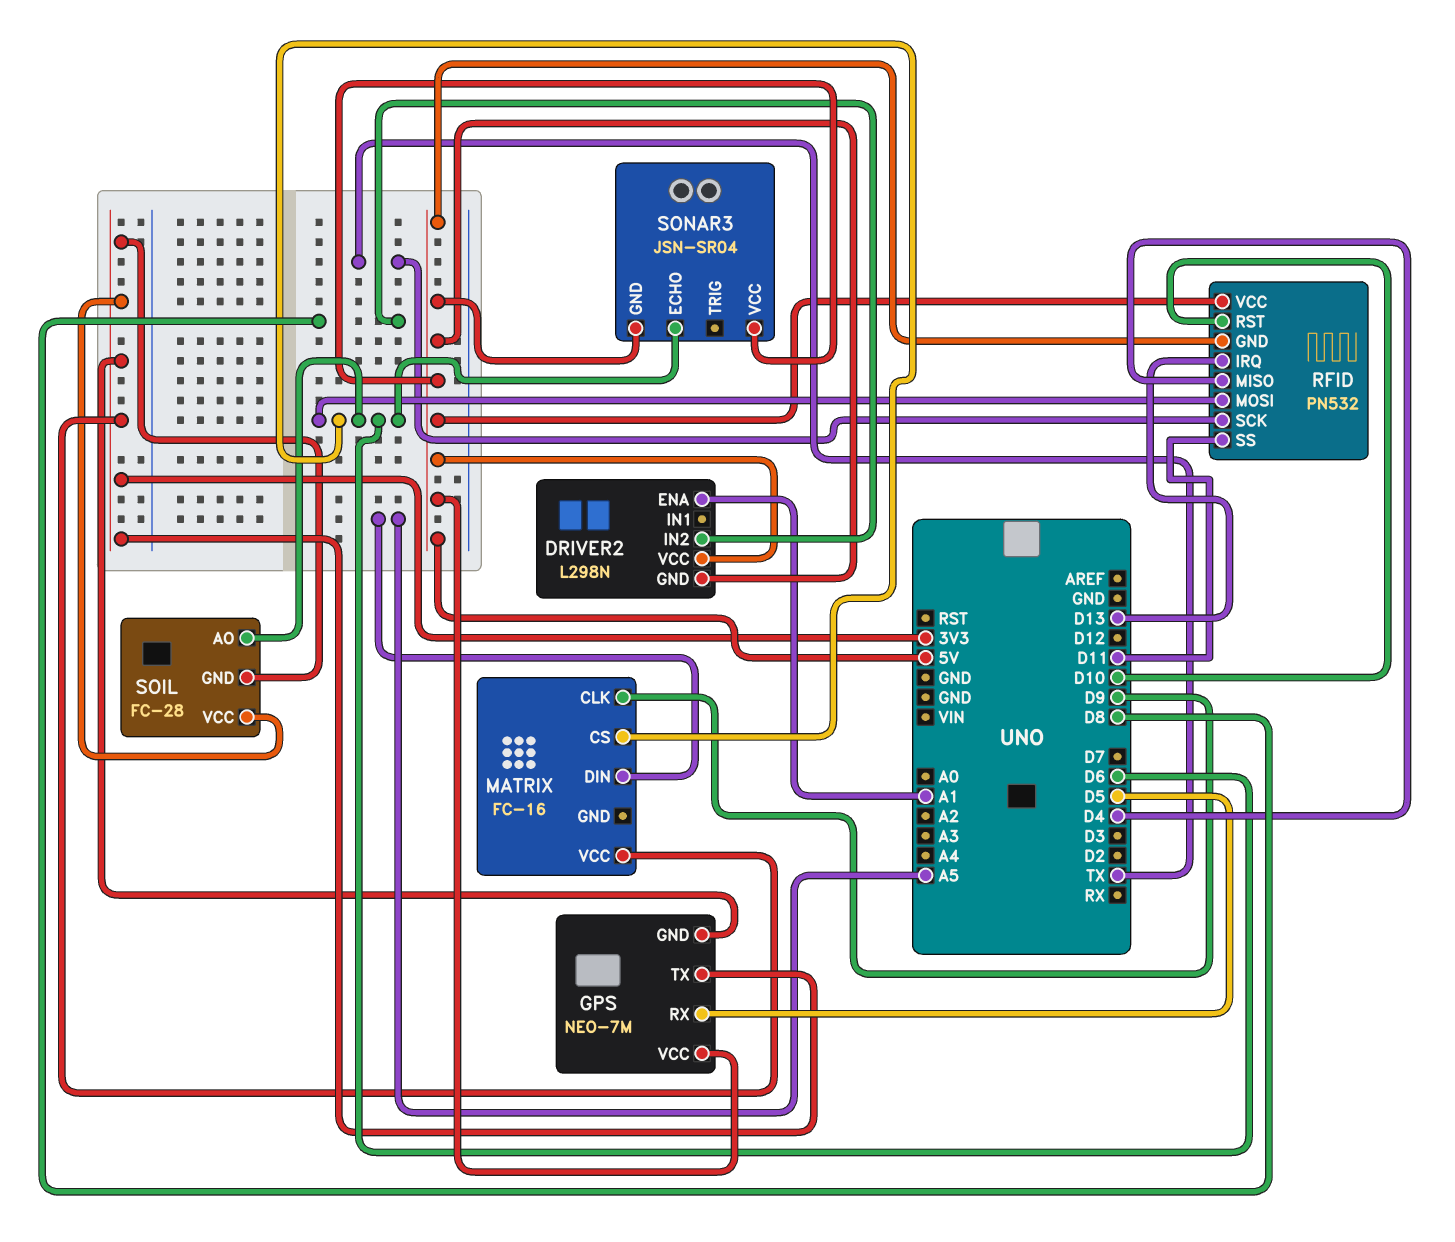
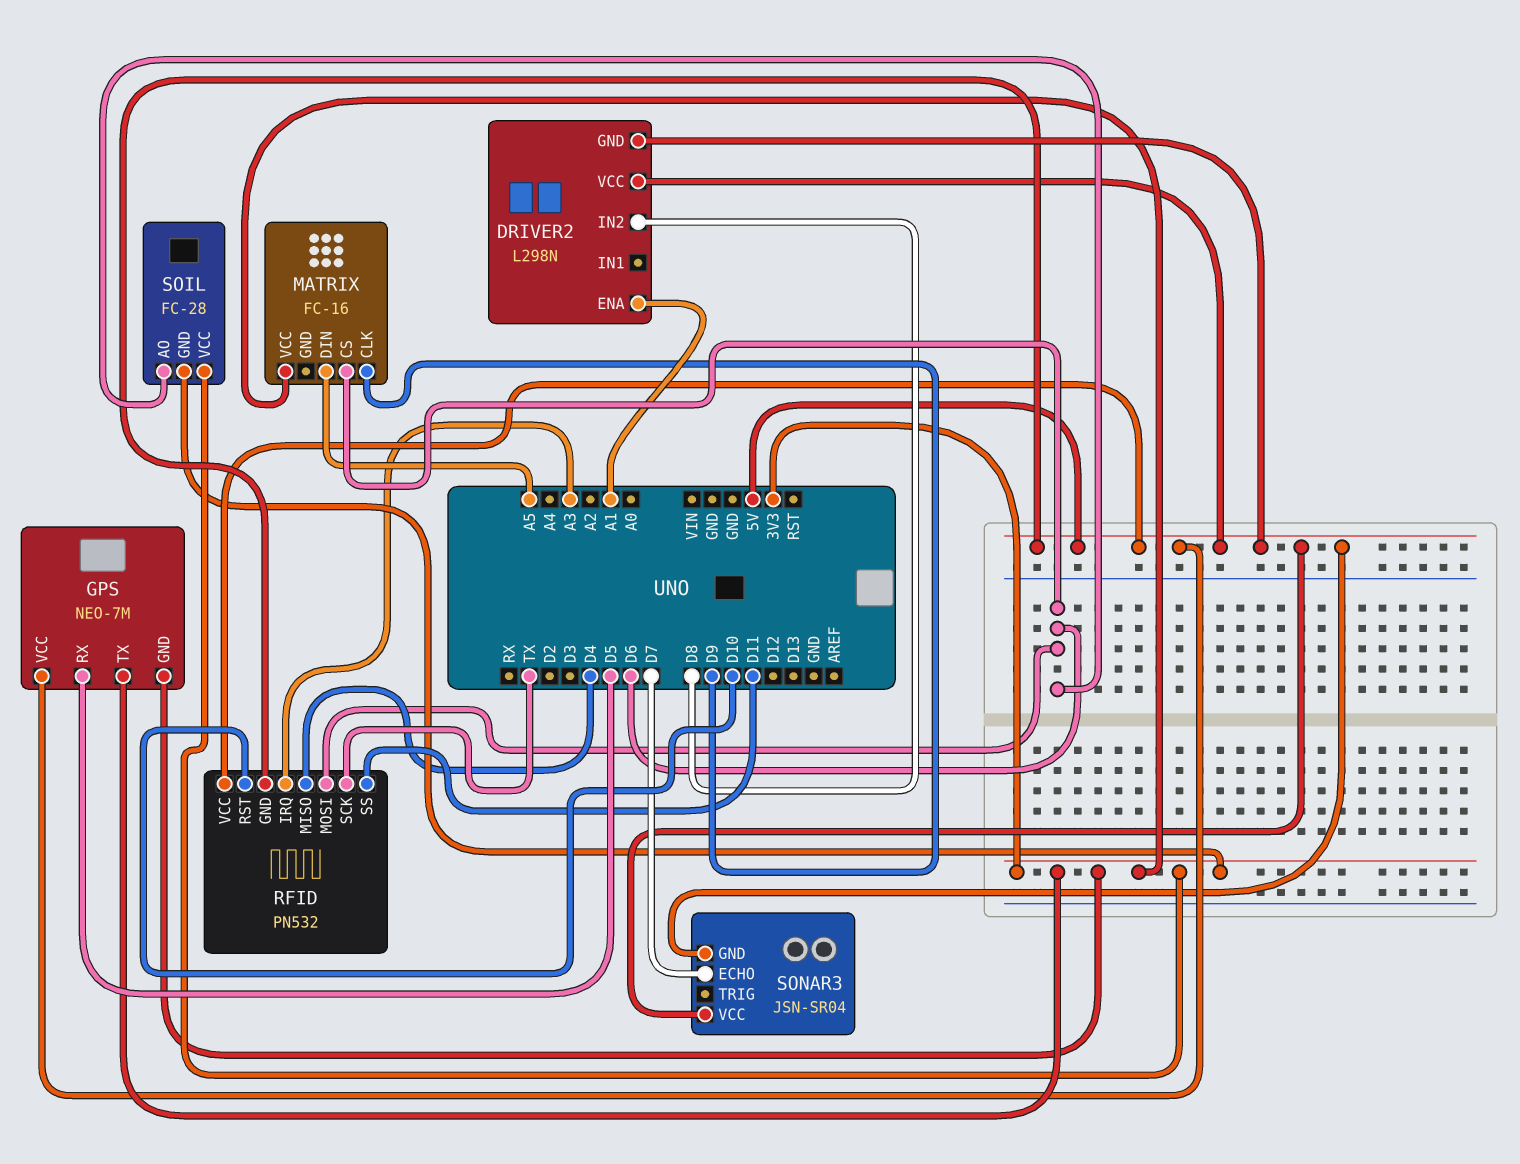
RFID pin IRQ: D13 -> A3
SONAR3 pin ECHO: D6 -> D7

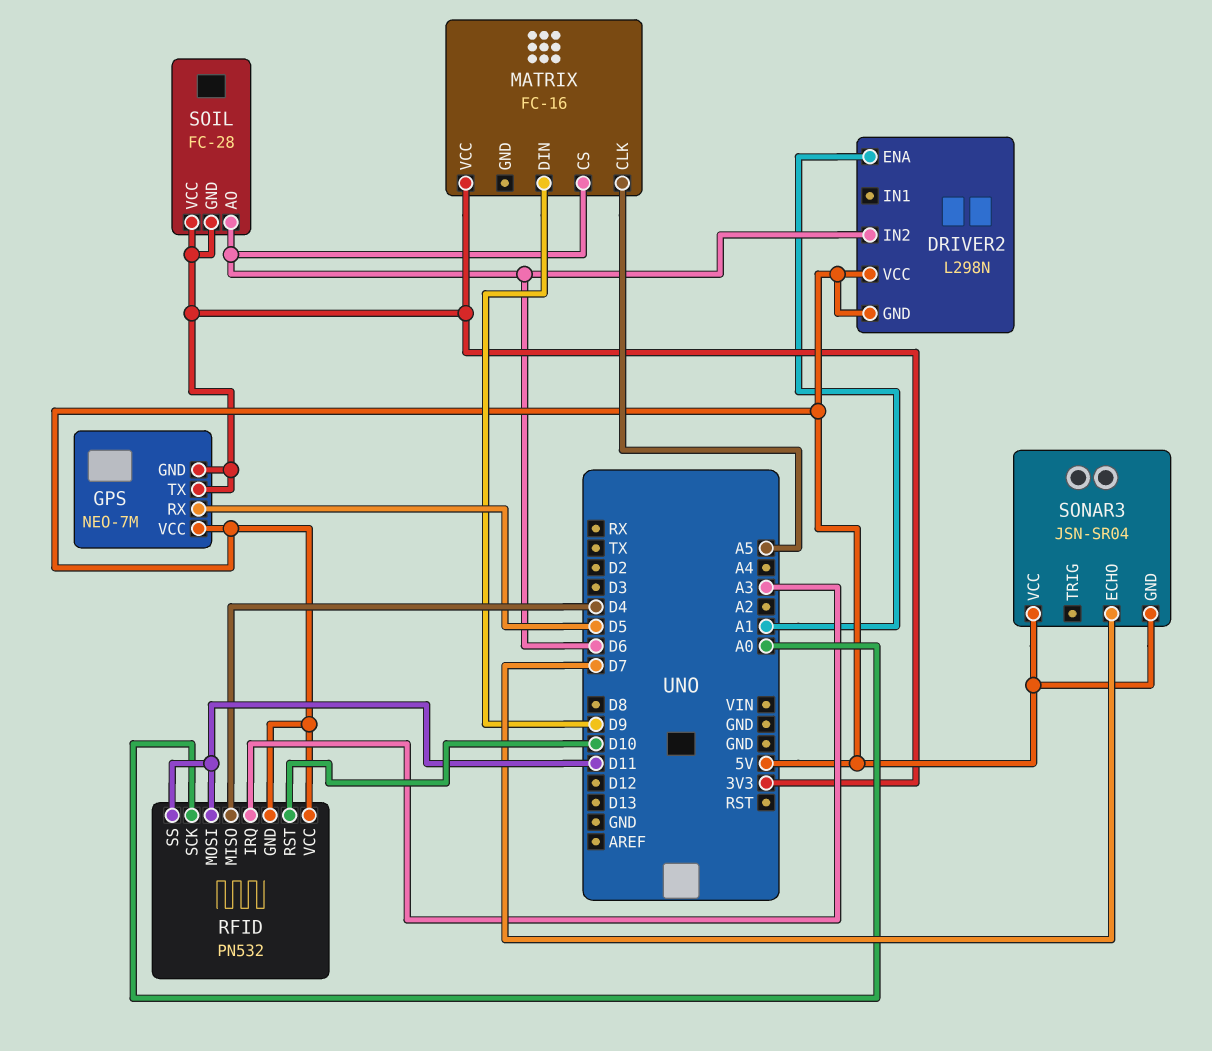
DRIVER2 pin IN2: D8 -> D6
MATRIX pin CLK: D9 -> A5
MATRIX pin DIN: A5 -> D9
RFID pin MOSI: D6 -> D11
RFID pin SCK: TX -> A0

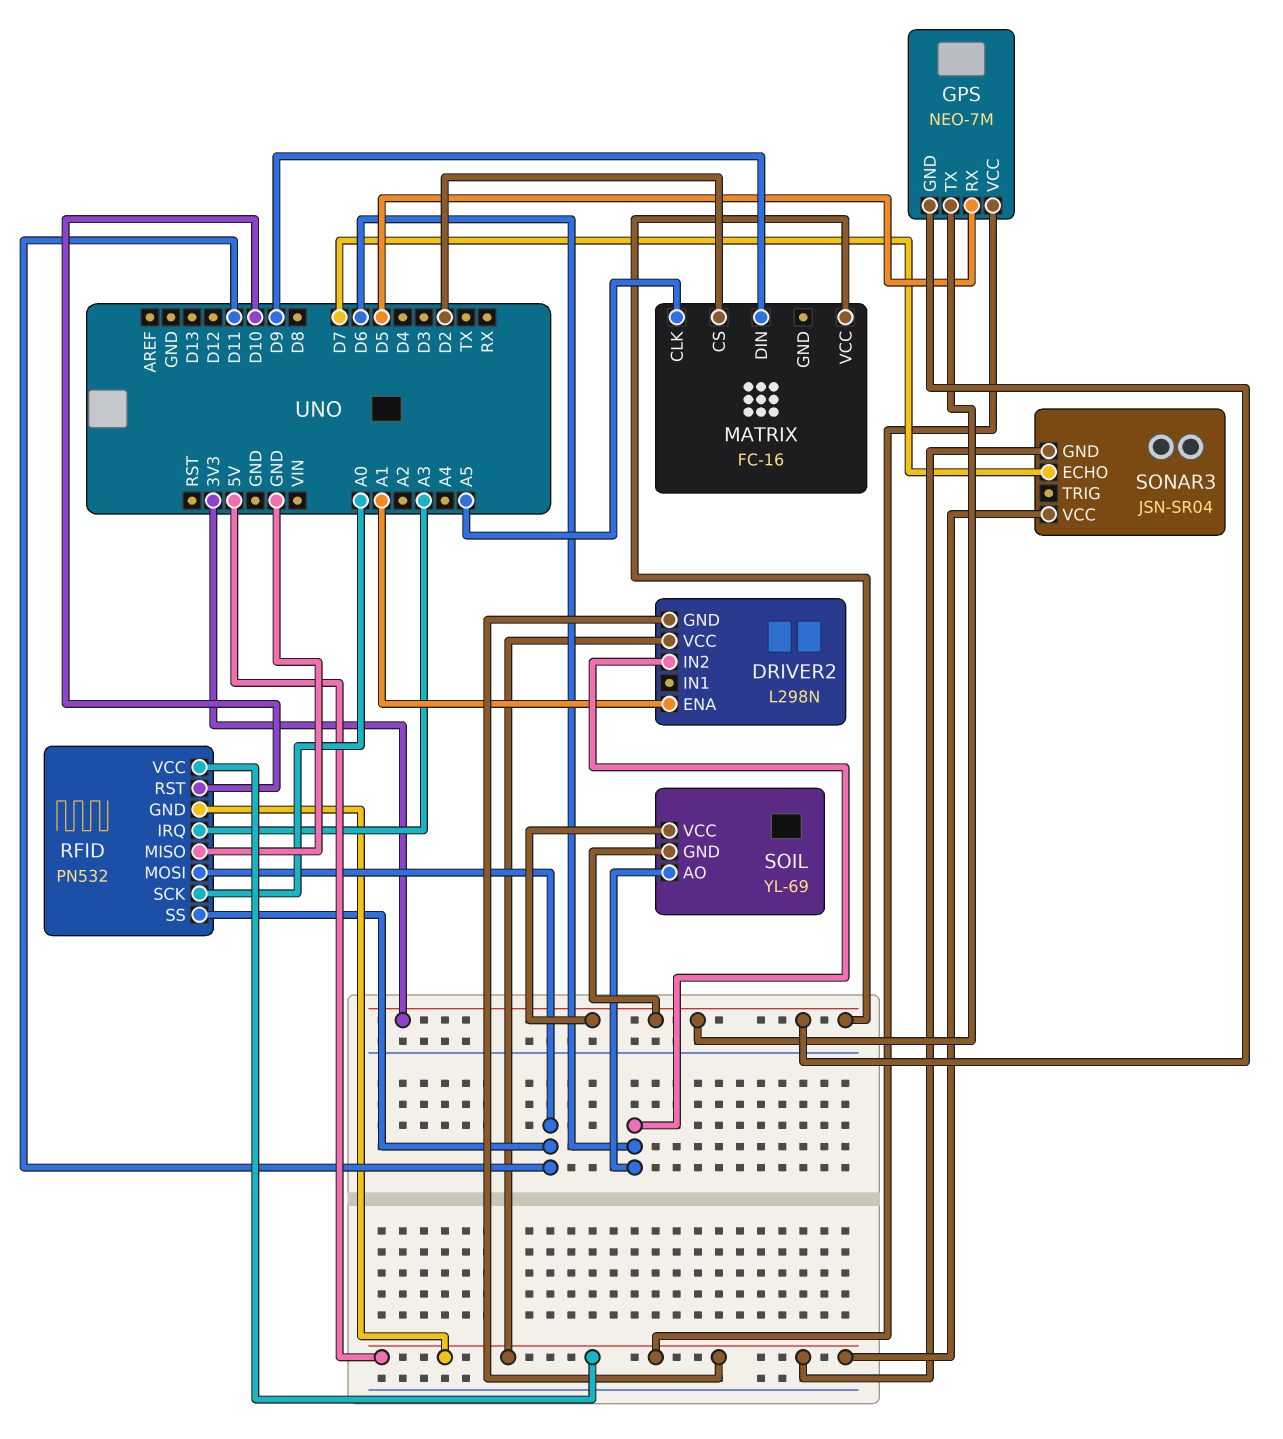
MATRIX pin CS: D6 -> D2
RFID pin MISO: D4 -> GND
SOIL: FC-28 -> YL-69

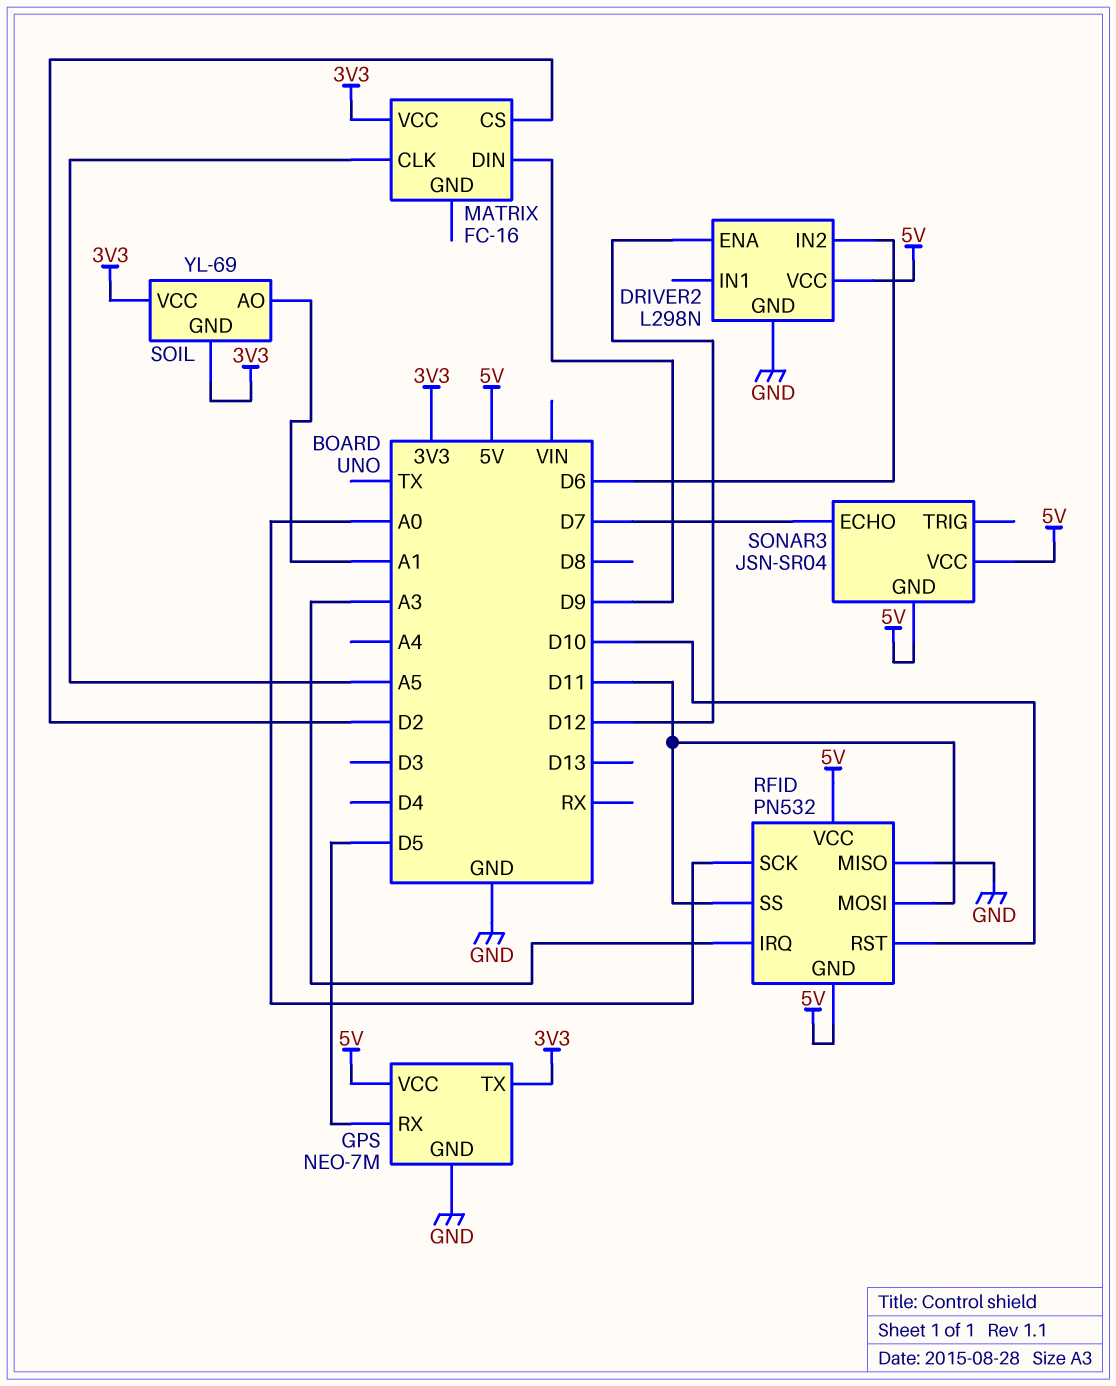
DRIVER2 pin ENA: A1 -> D12
DRIVER2 pin GND: 5V -> GND
GPS pin GND: 3V3 -> GND
SOIL pin AO: D6 -> A1

